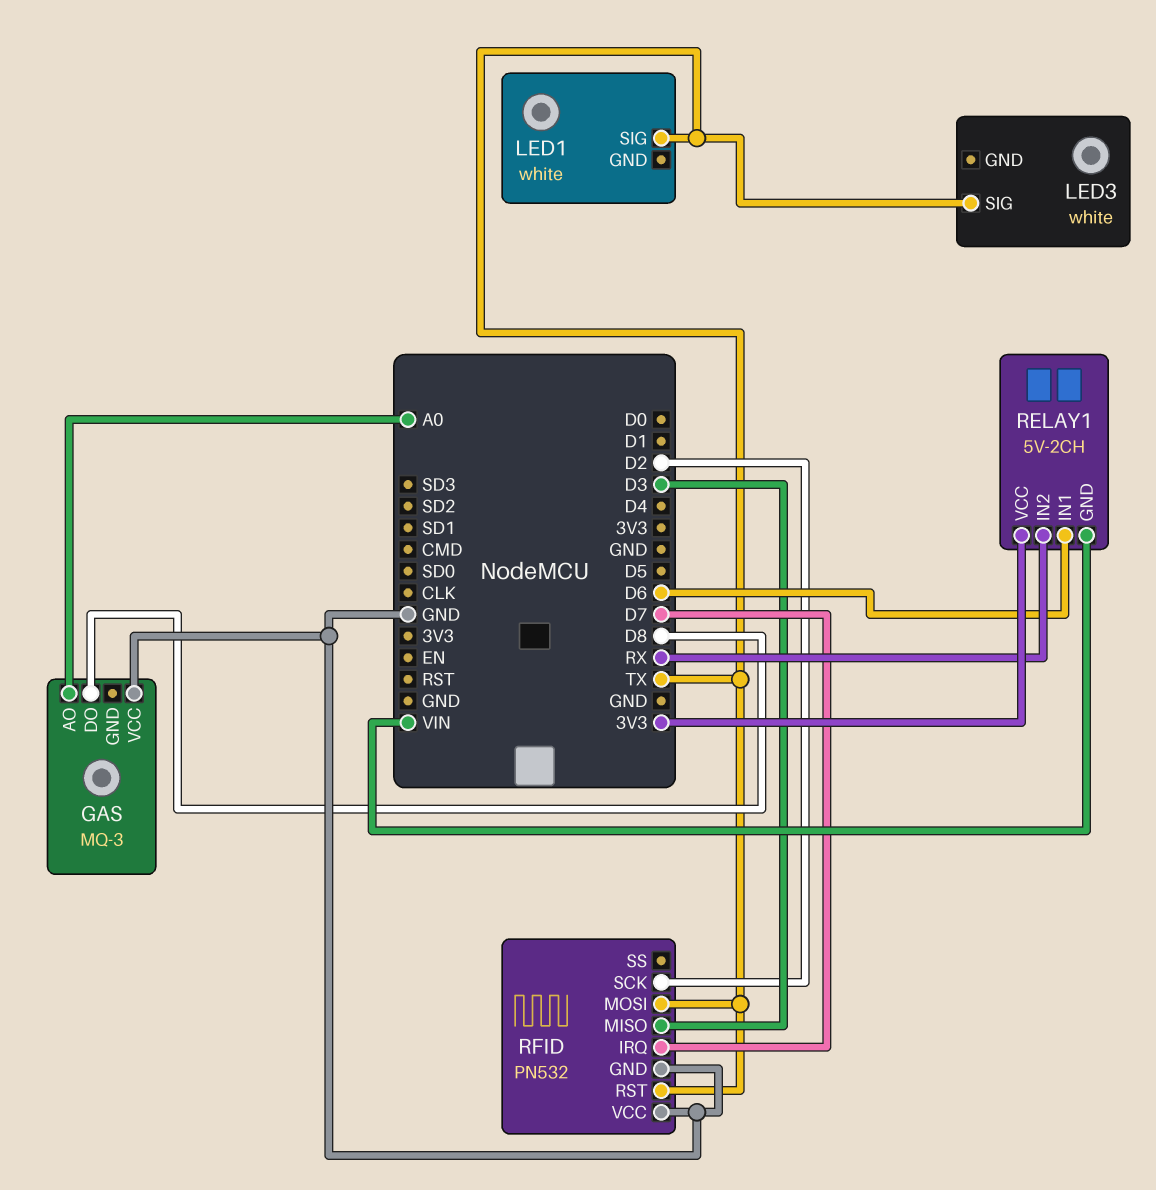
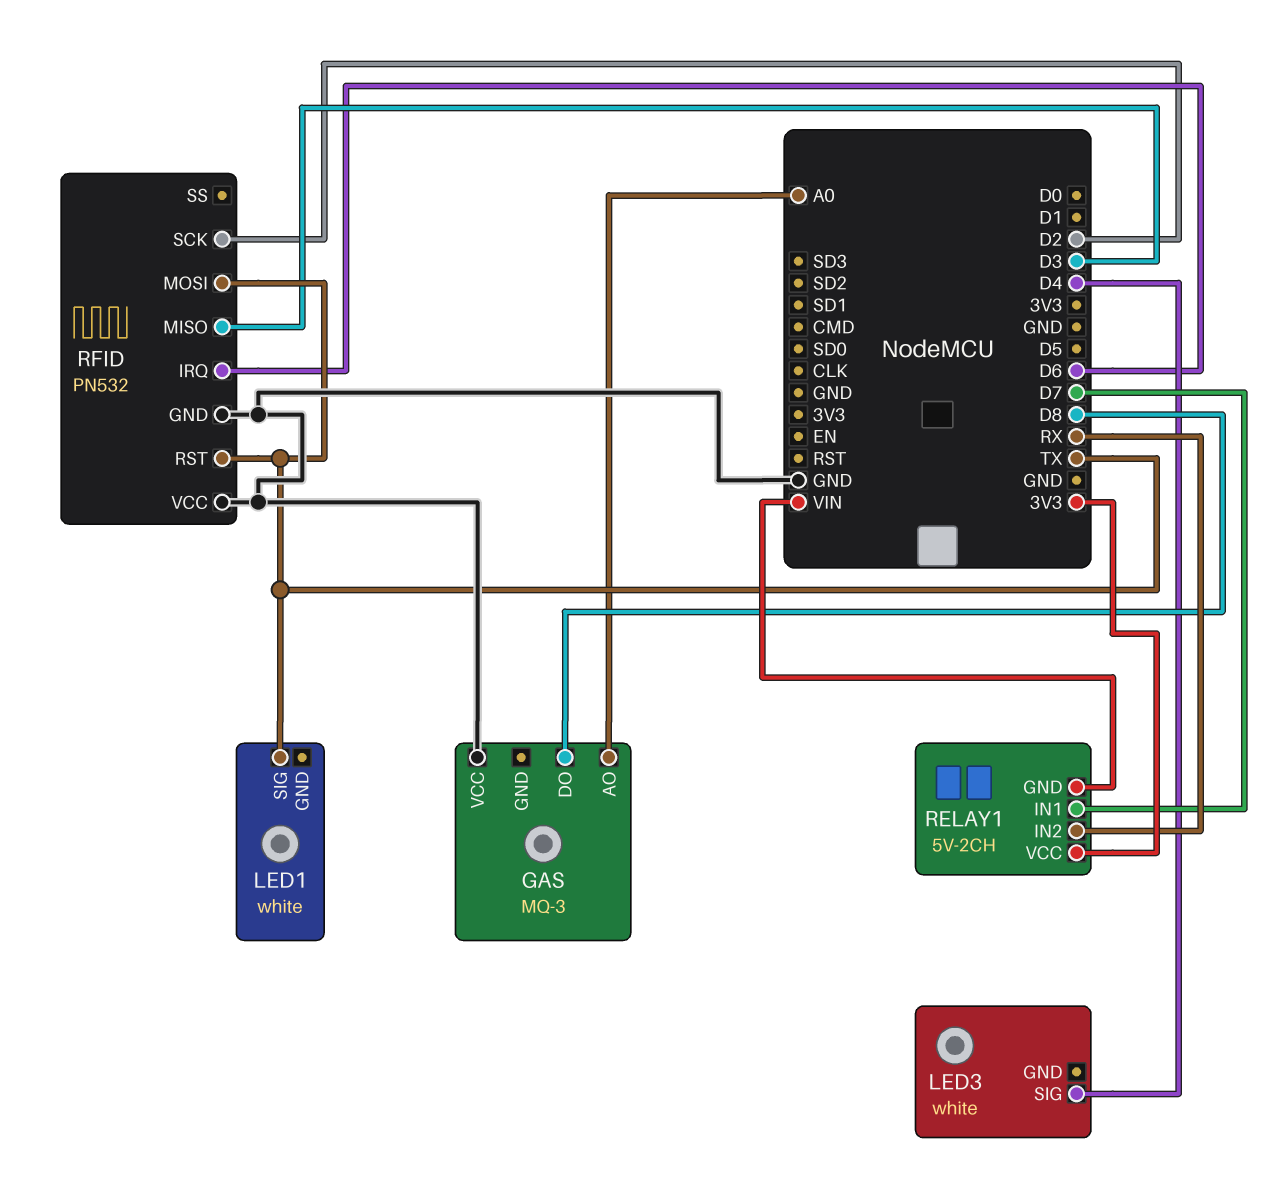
LED3 pin SIG: TX -> D4
RELAY1 pin IN1: D6 -> D7
RFID pin IRQ: D7 -> D6

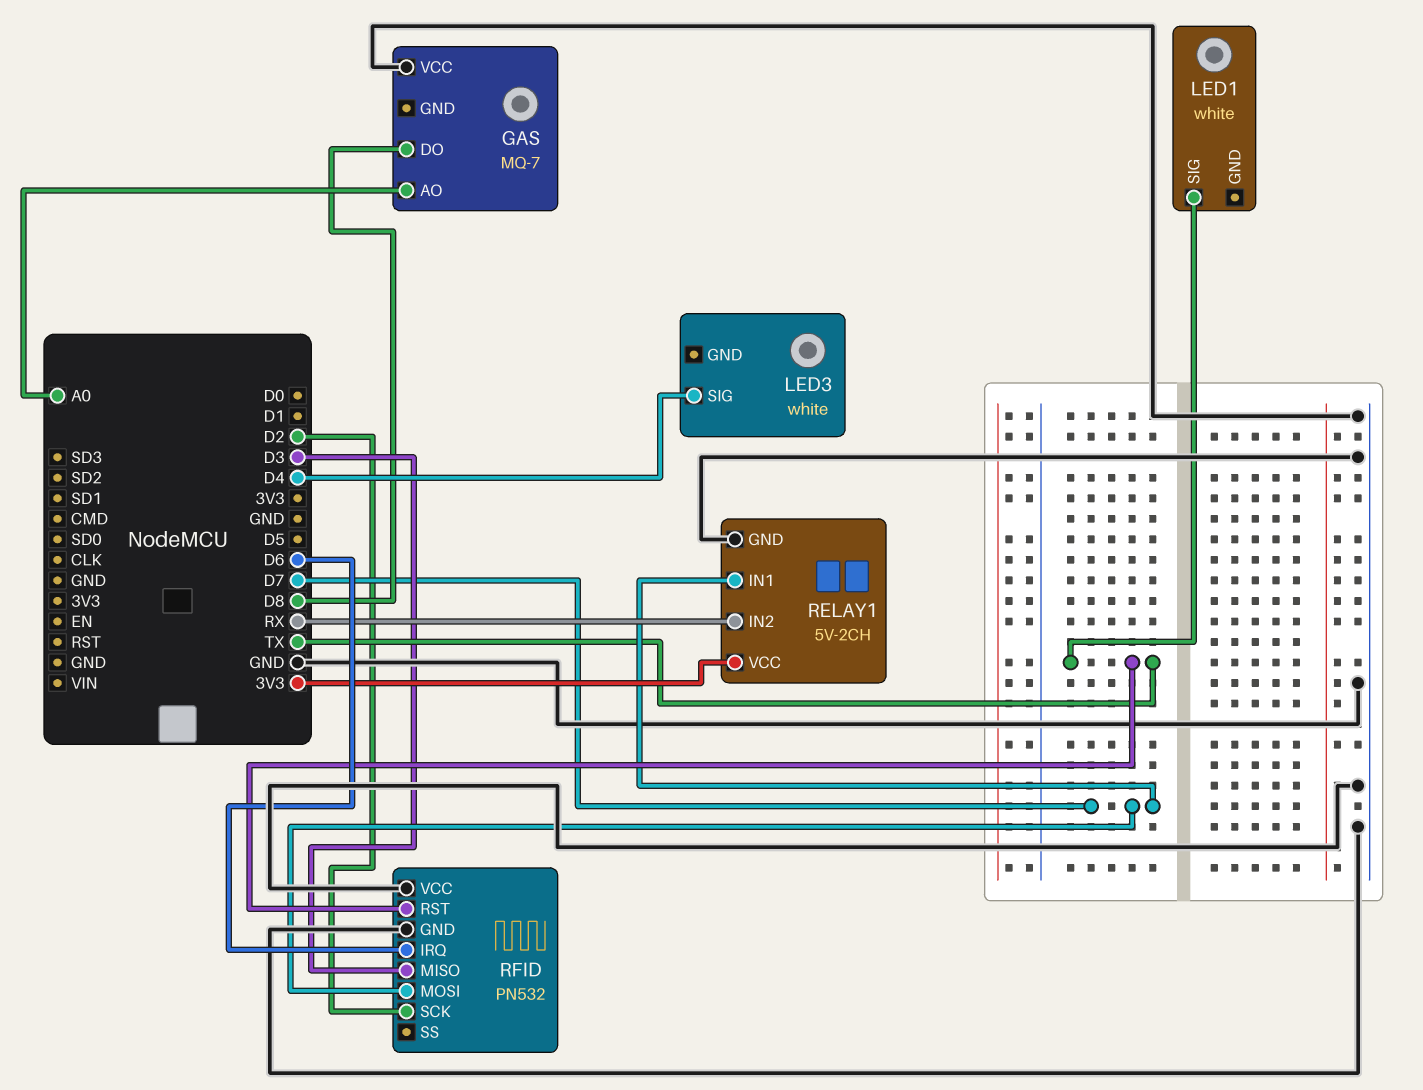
GAS: MQ-3 -> MQ-7
RELAY1 pin GND: VIN -> GND
RFID pin MOSI: TX -> D7

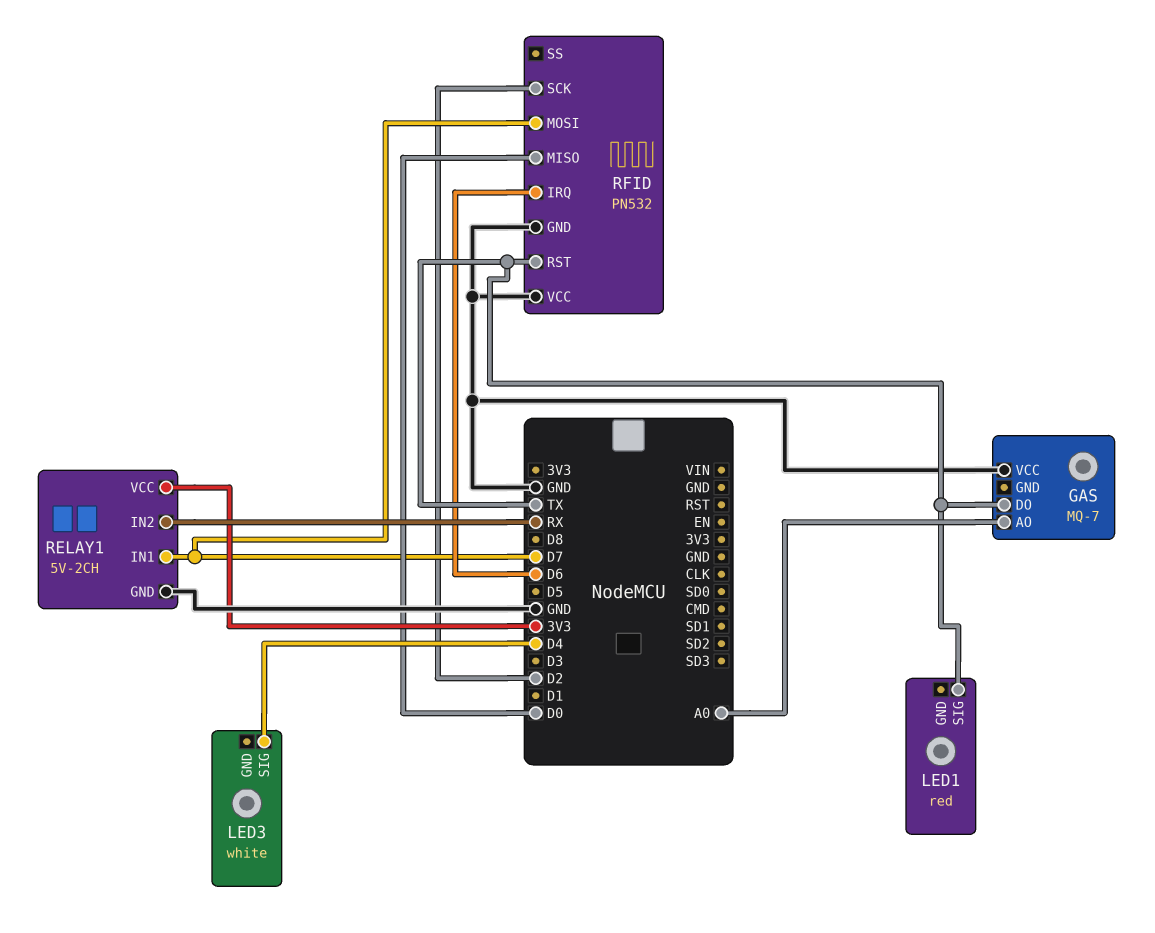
GAS pin DO: D8 -> TX
LED1: white -> red
RFID pin MISO: D3 -> D0

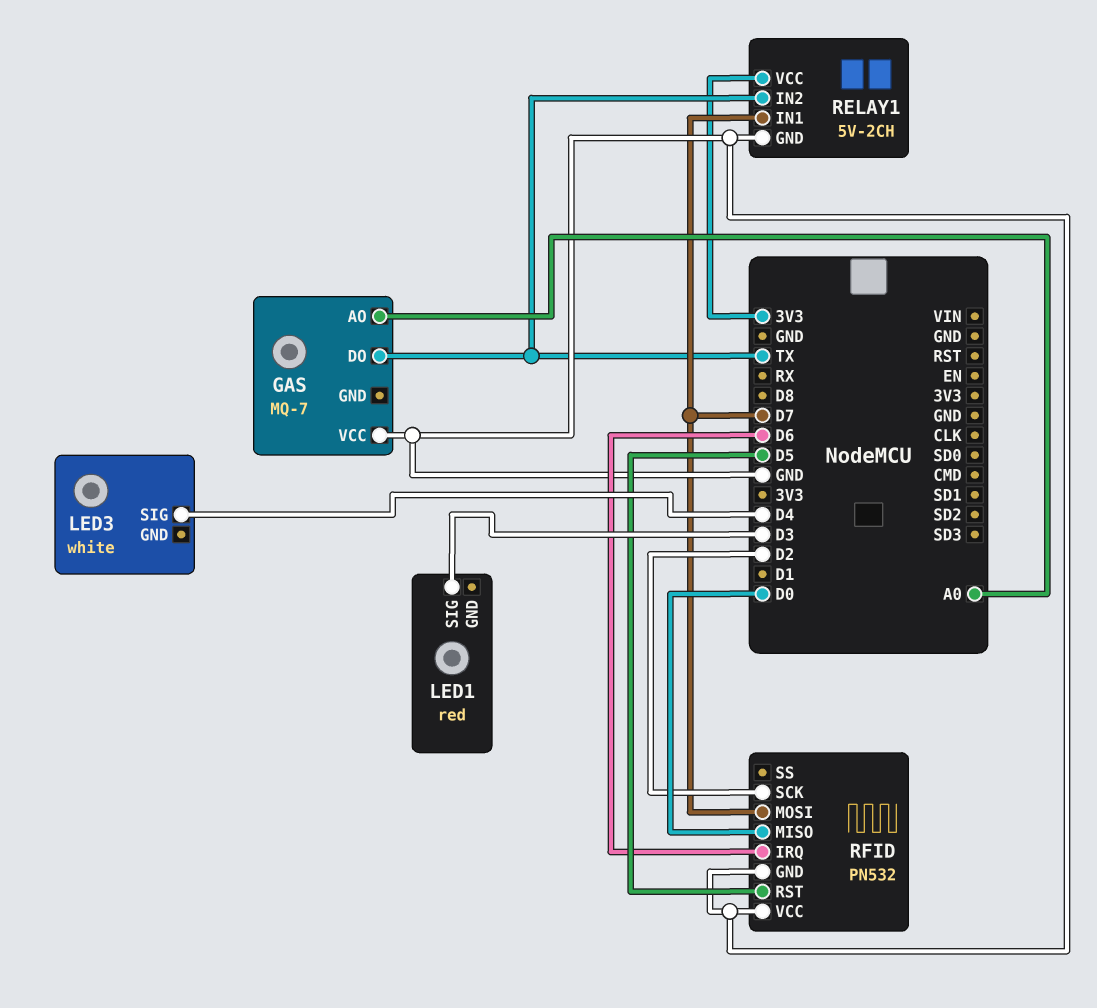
LED1 pin SIG: TX -> D3
RELAY1 pin IN2: RX -> TX
RFID pin RST: TX -> D5

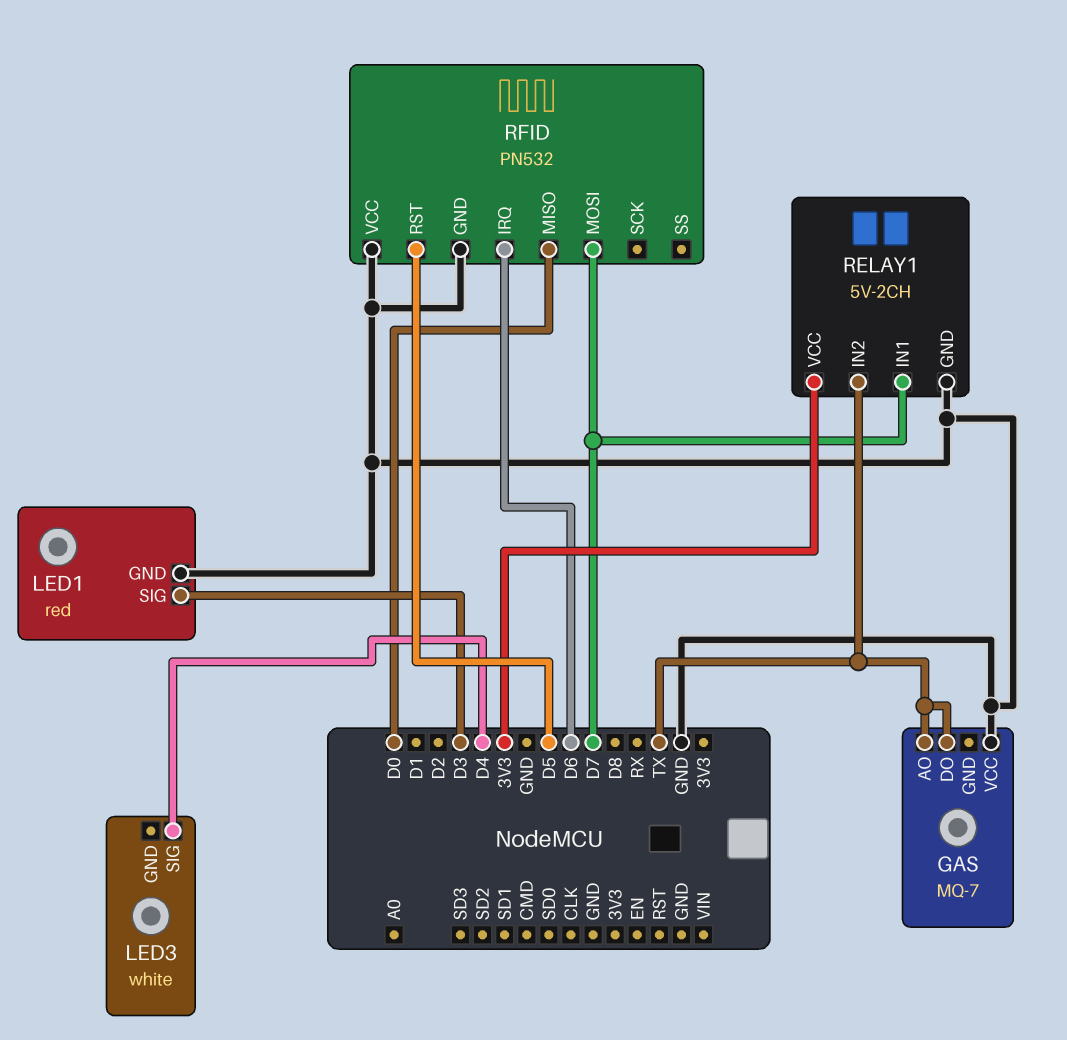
GAS pin AO: A0 -> TX
LED1 pin GND: none -> GND
RFID pin SCK: D2 -> none

